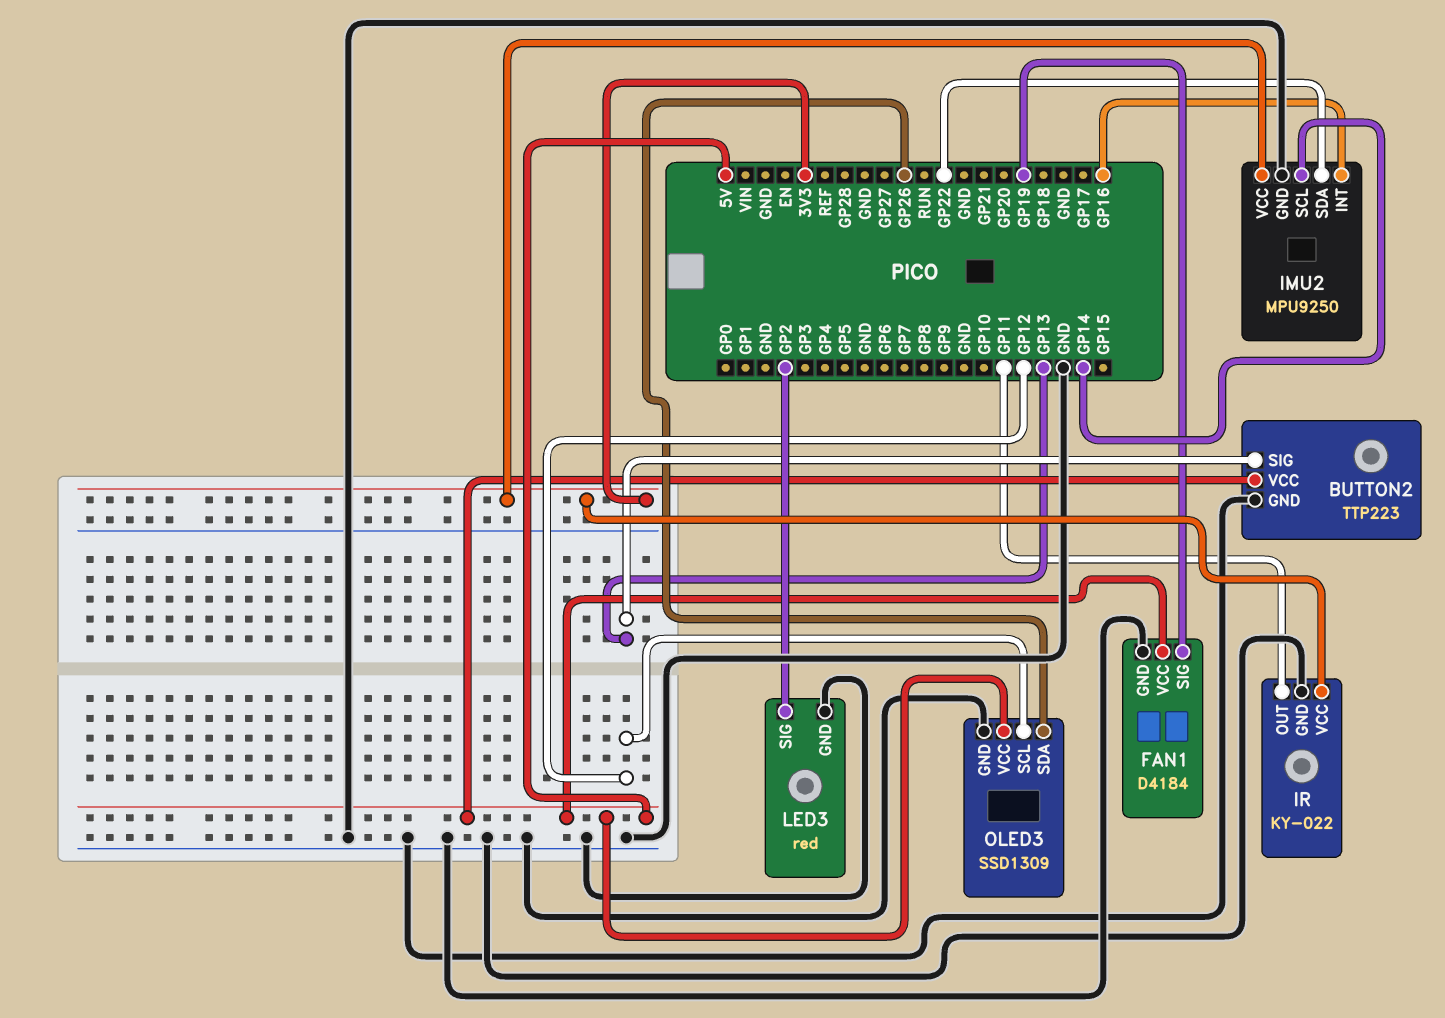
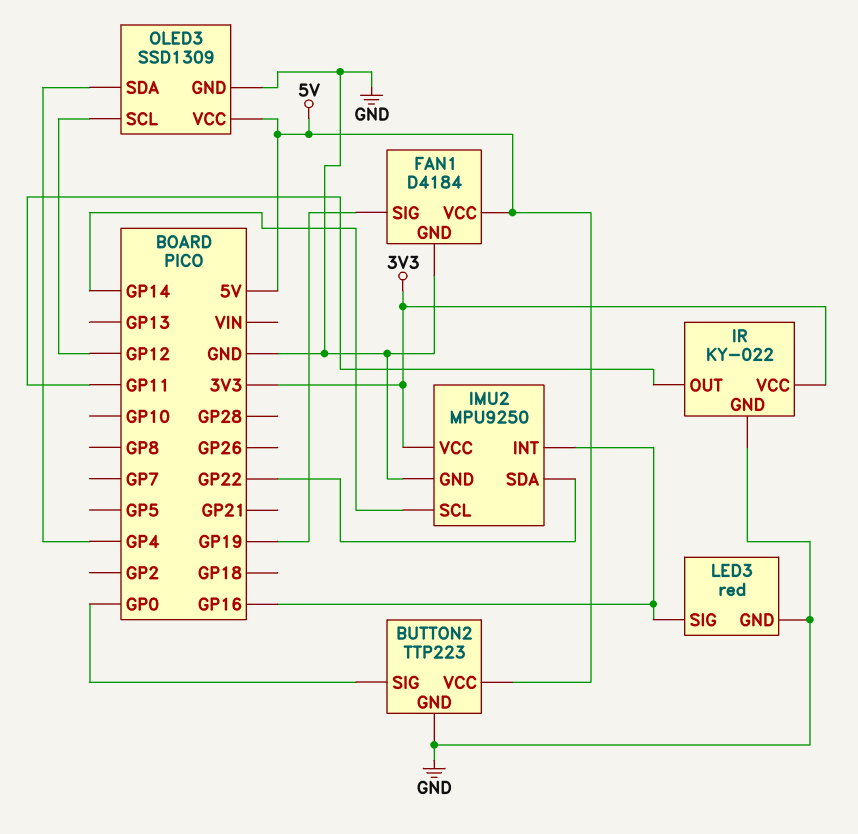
BUTTON2 pin SIG: GP13 -> GP0
LED3 pin SIG: GP2 -> GP16
OLED3 pin SDA: GP26 -> GP4

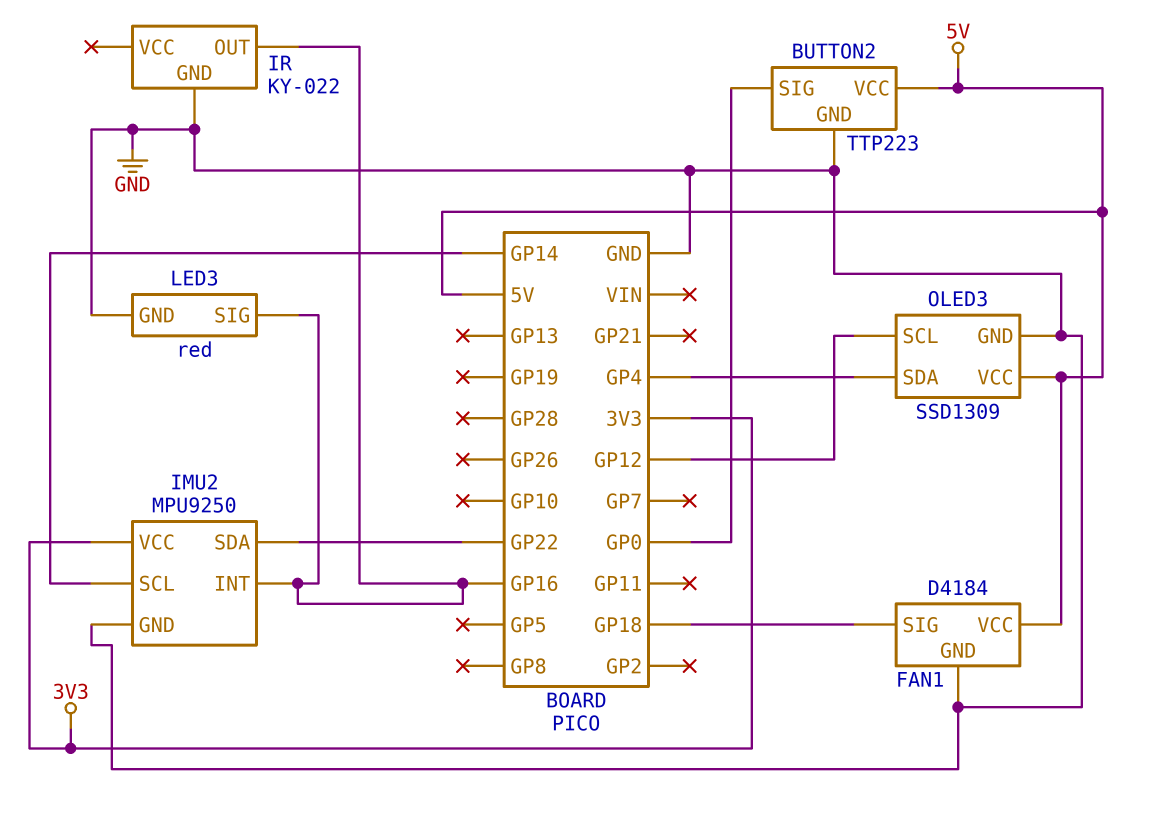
FAN1 pin SIG: GP19 -> GP18
IR pin OUT: GP11 -> GP16
IR pin VCC: 3V3 -> none

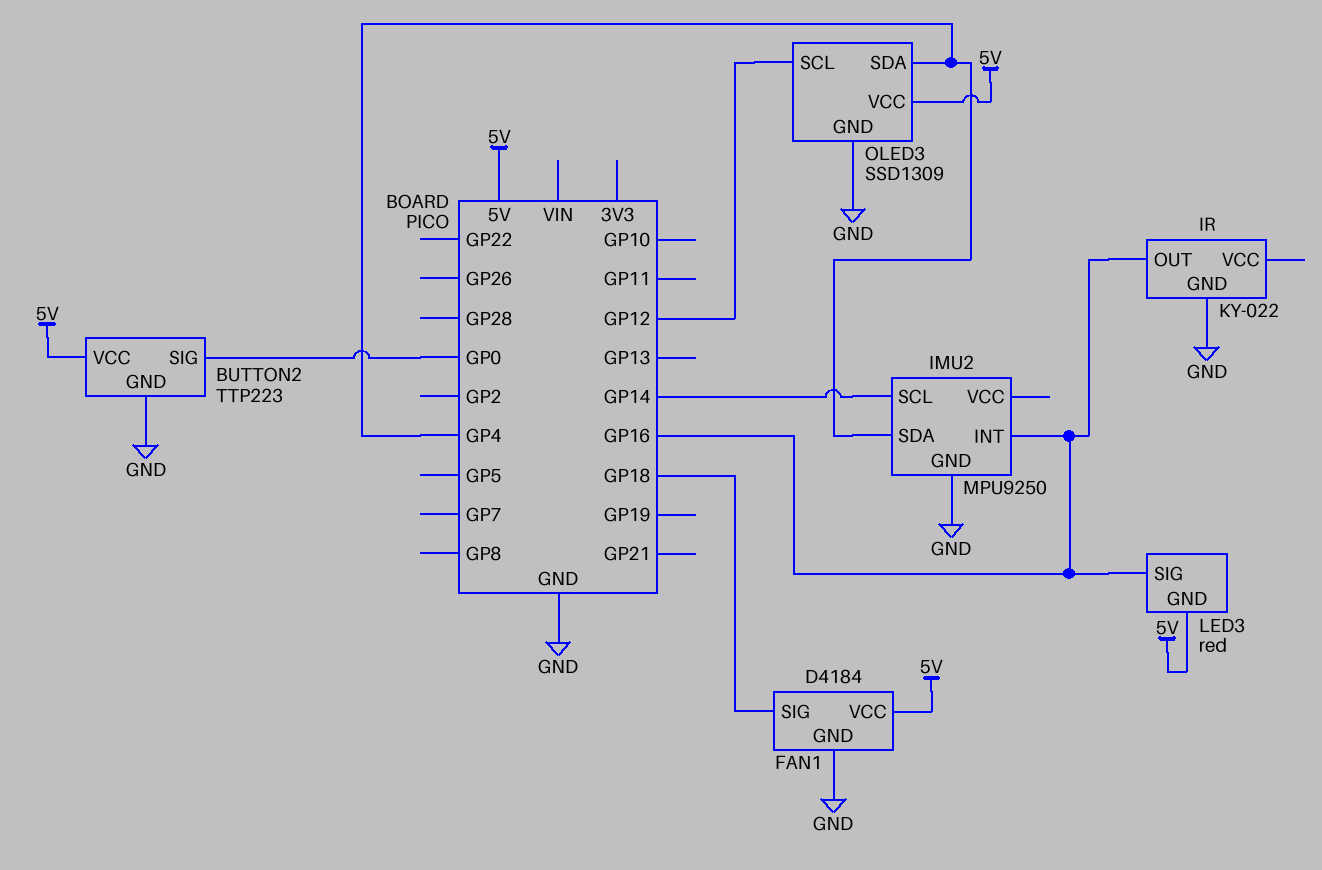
IMU2 pin SDA: GP22 -> GP4
IMU2 pin VCC: 3V3 -> none
LED3 pin GND: GND -> 5V

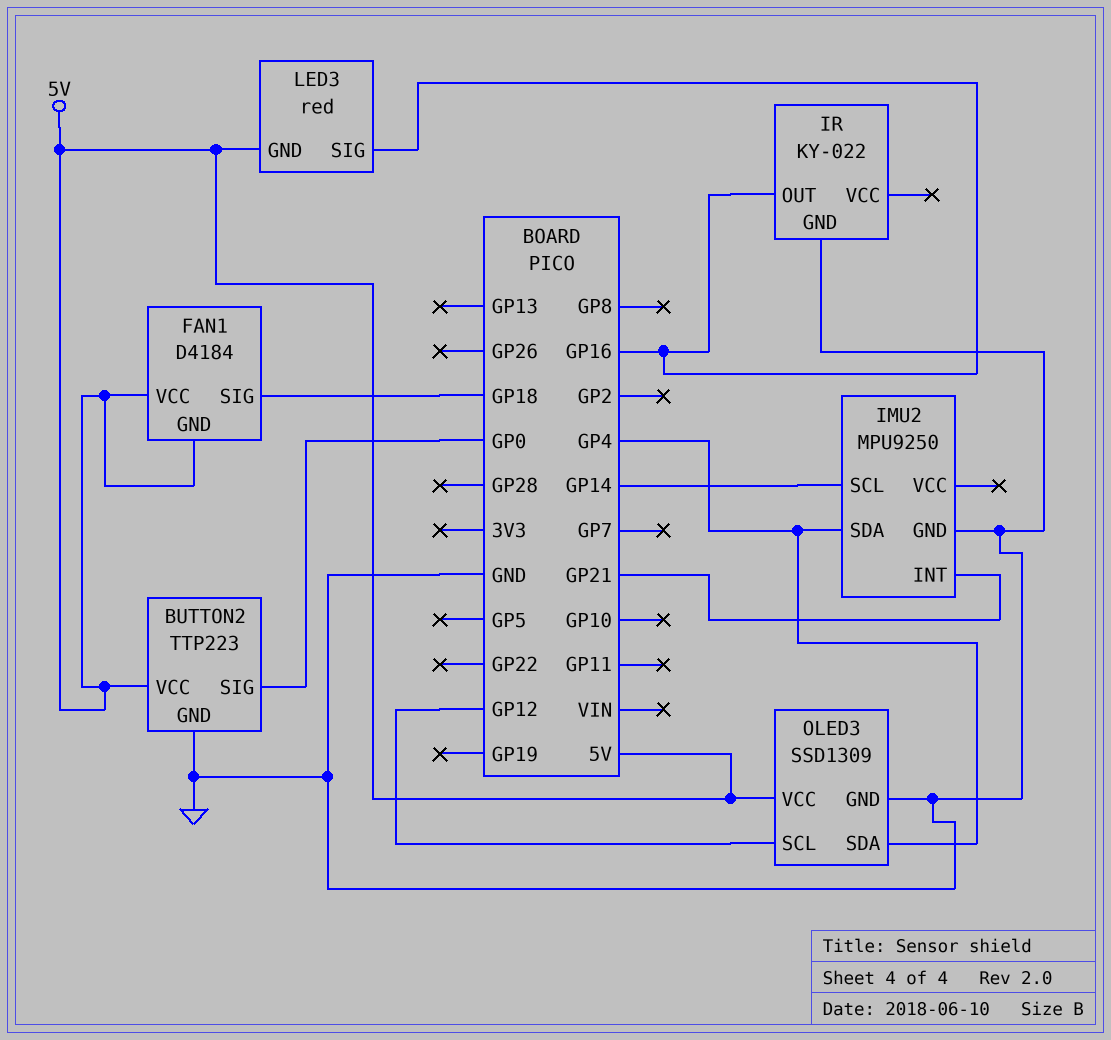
FAN1 pin GND: GND -> 5V
IMU2 pin INT: GP16 -> GP21

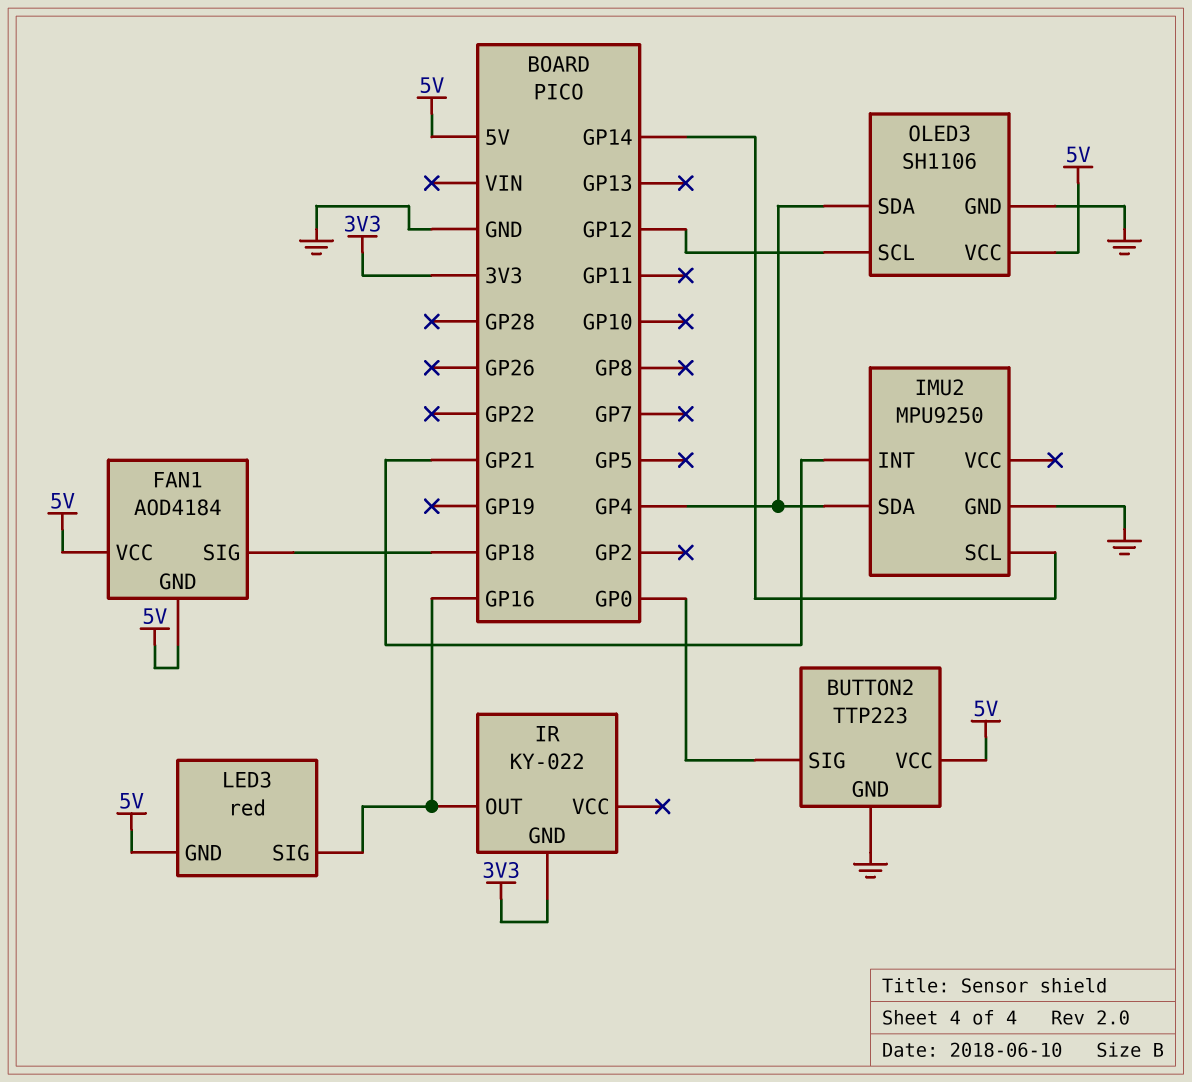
FAN1: D4184 -> AOD4184
IR pin GND: GND -> 3V3
OLED3: SSD1309 -> SH1106

